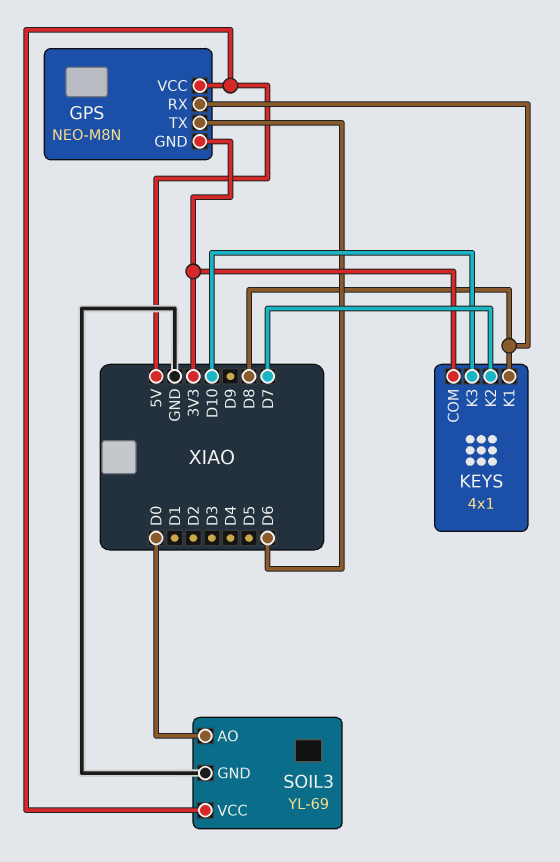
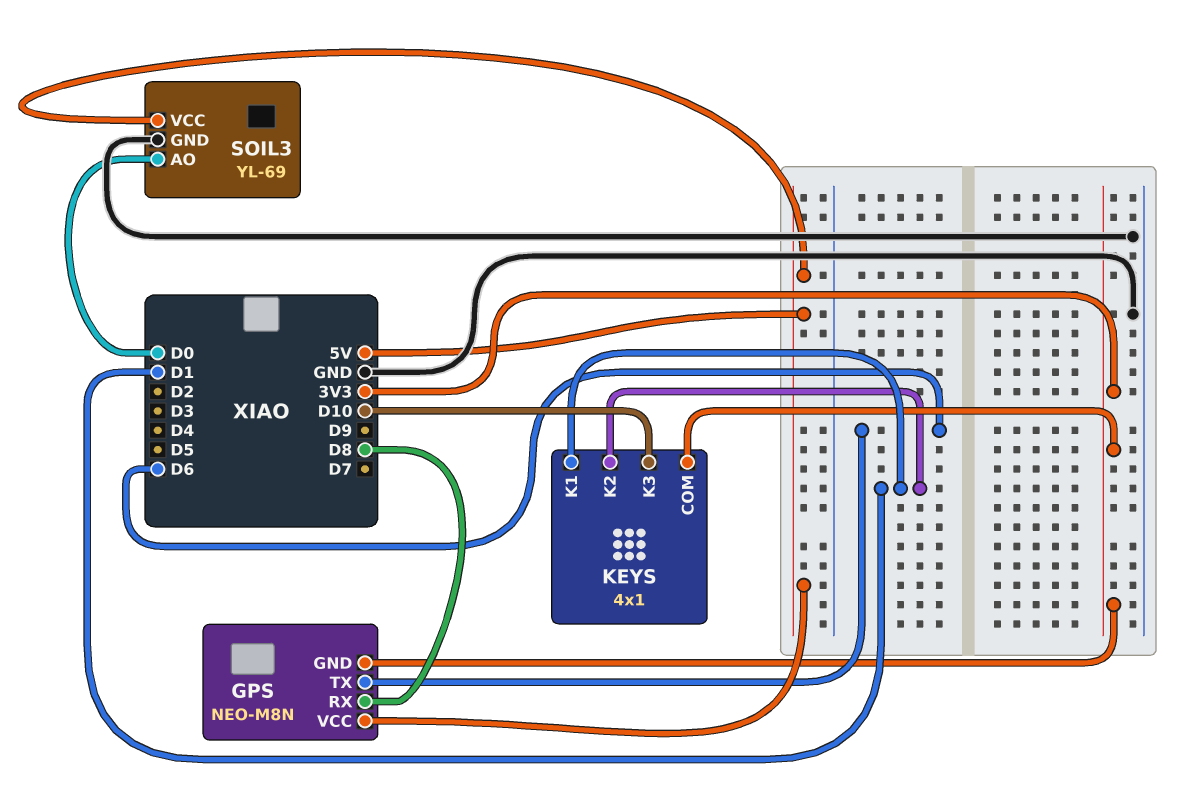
KEYS pin K1: D8 -> D1
KEYS pin K2: D7 -> D1

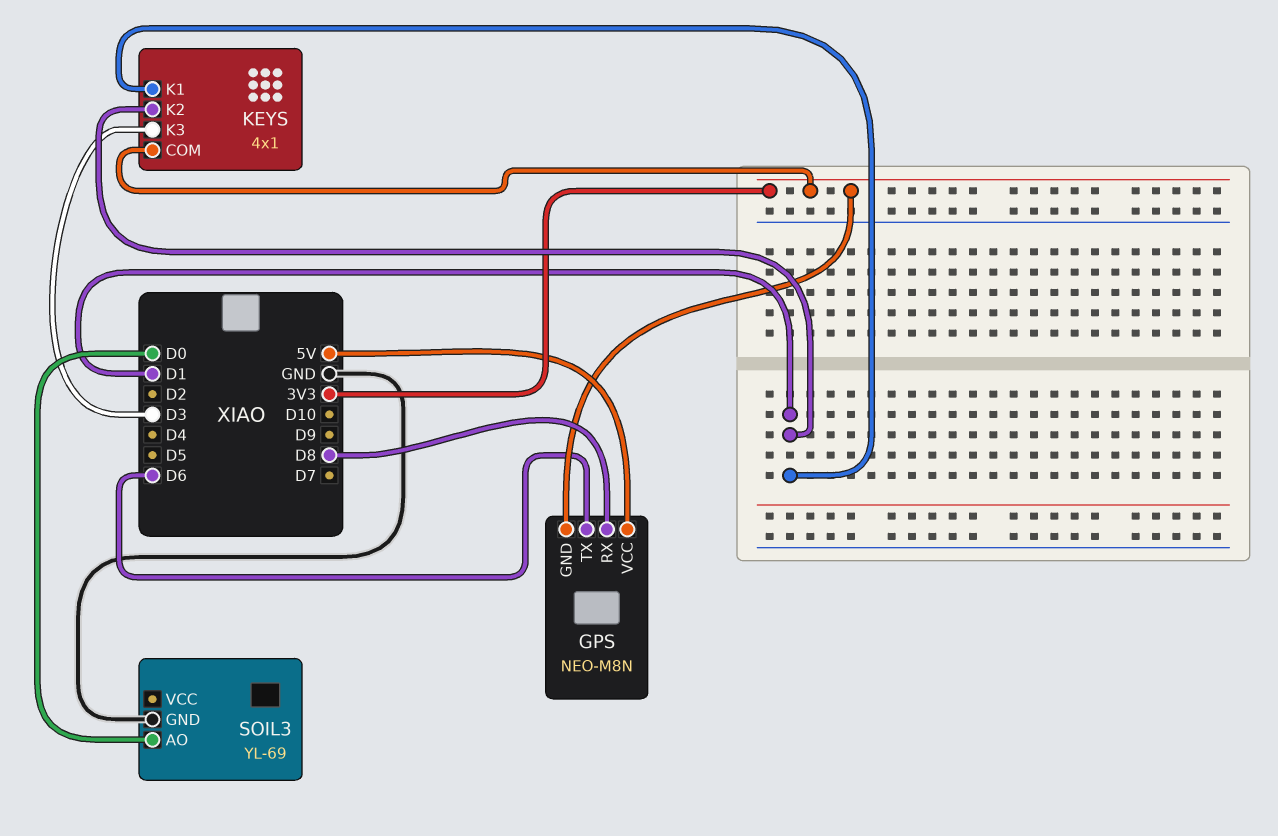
KEYS pin K3: D10 -> D3
SOIL3 pin VCC: 5V -> none

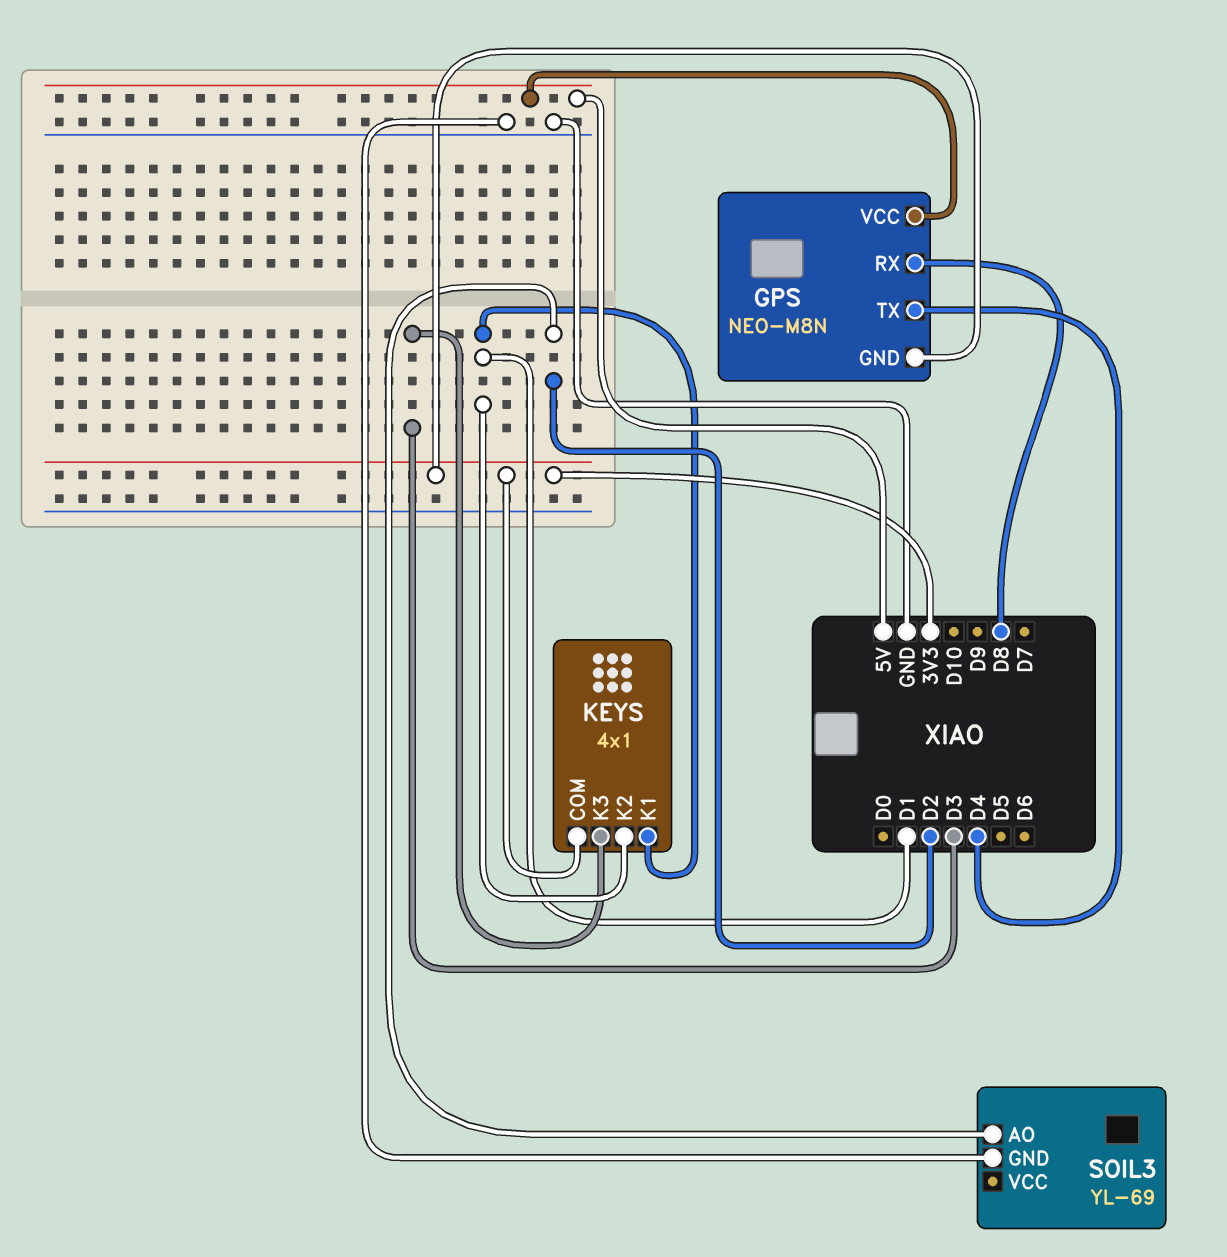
GPS pin TX: D6 -> D4
SOIL3 pin AO: D0 -> D2

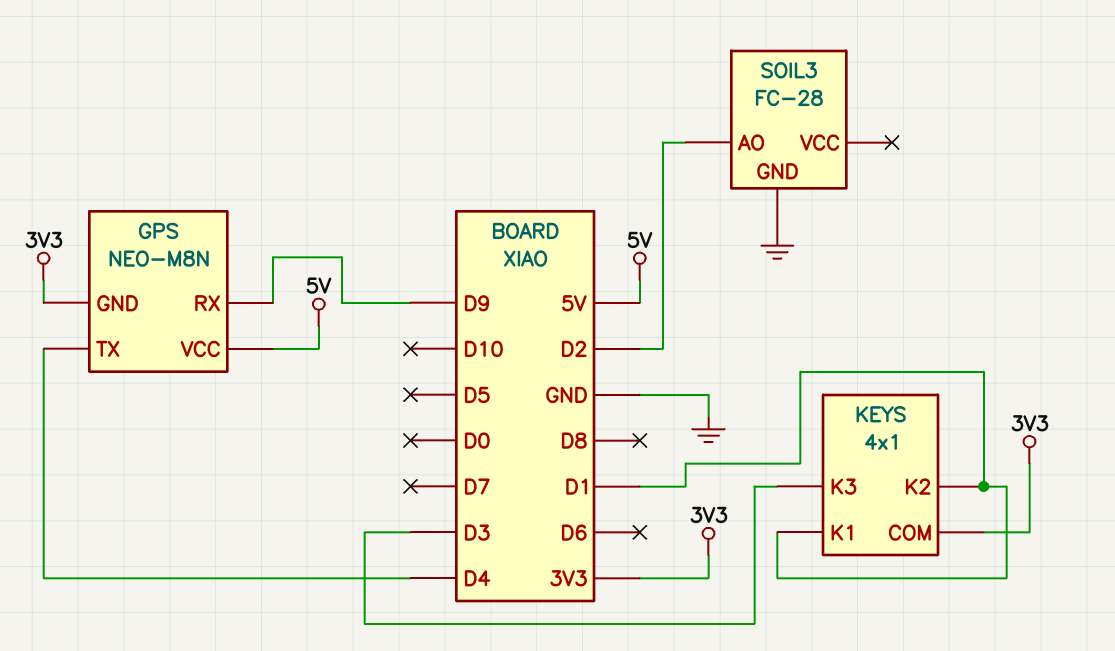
GPS pin RX: D8 -> D9
SOIL3: YL-69 -> FC-28

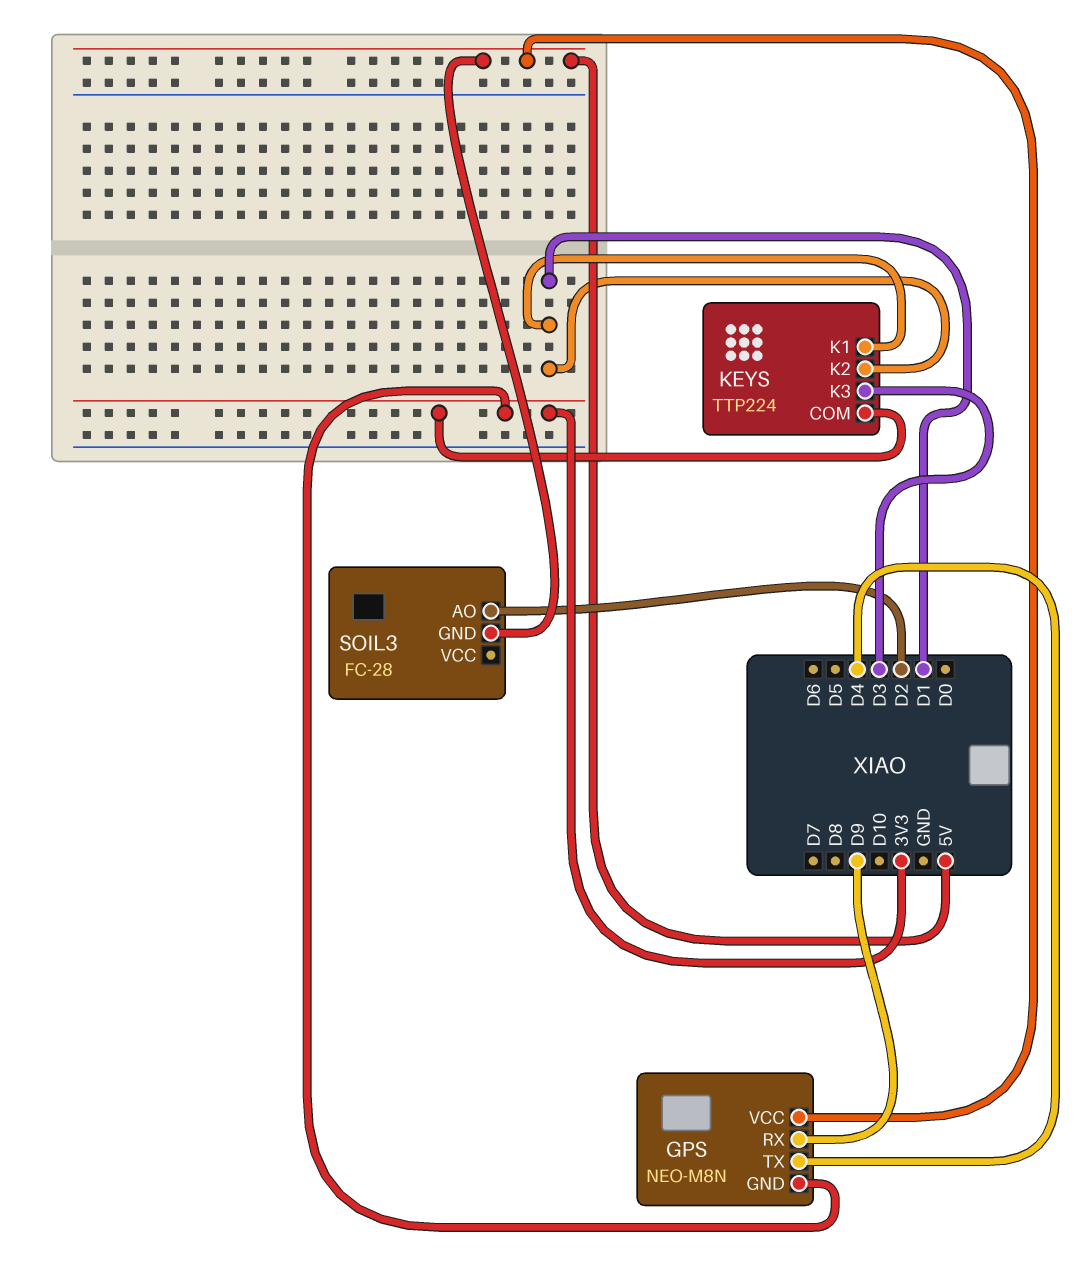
KEYS: 4x1 -> TTP224
SOIL3 pin GND: GND -> 5V

